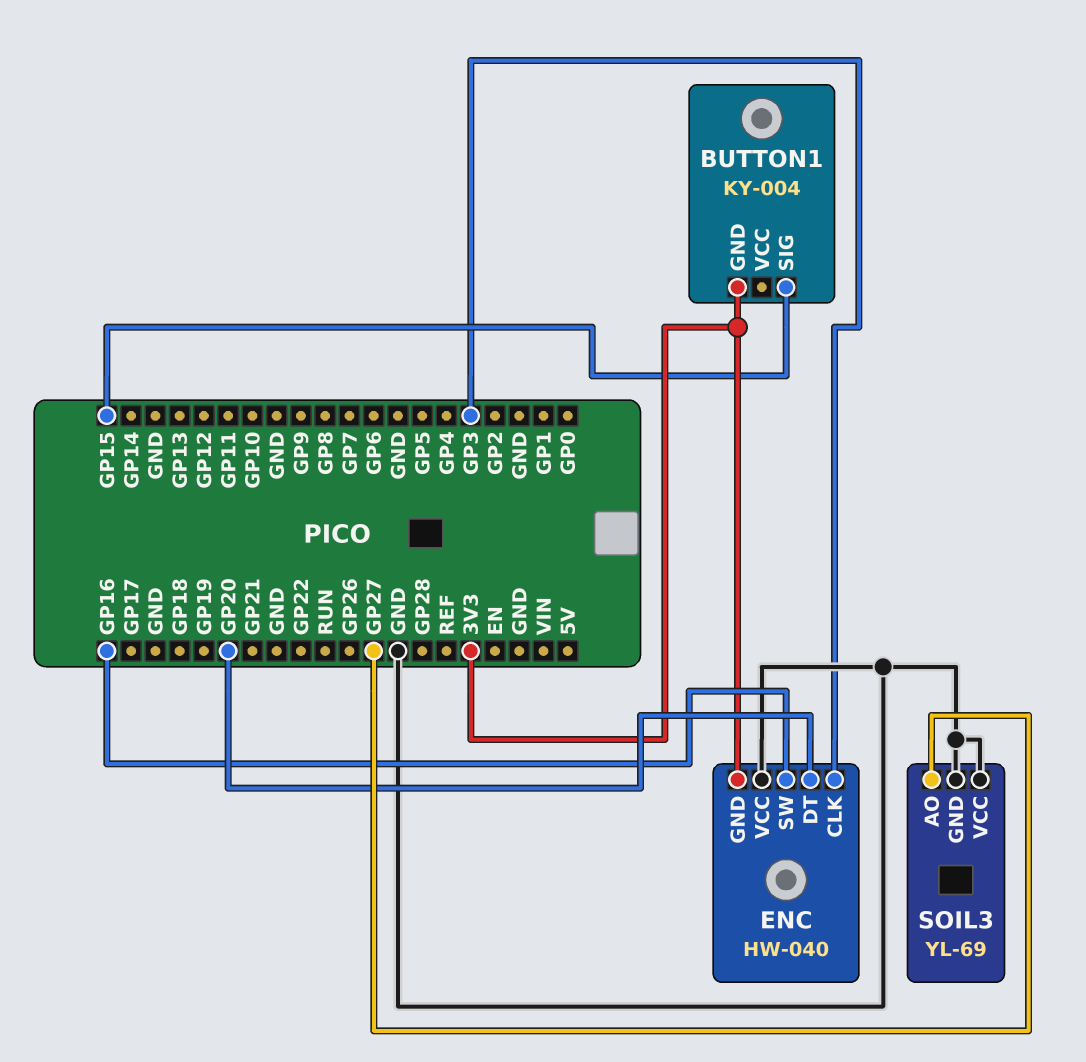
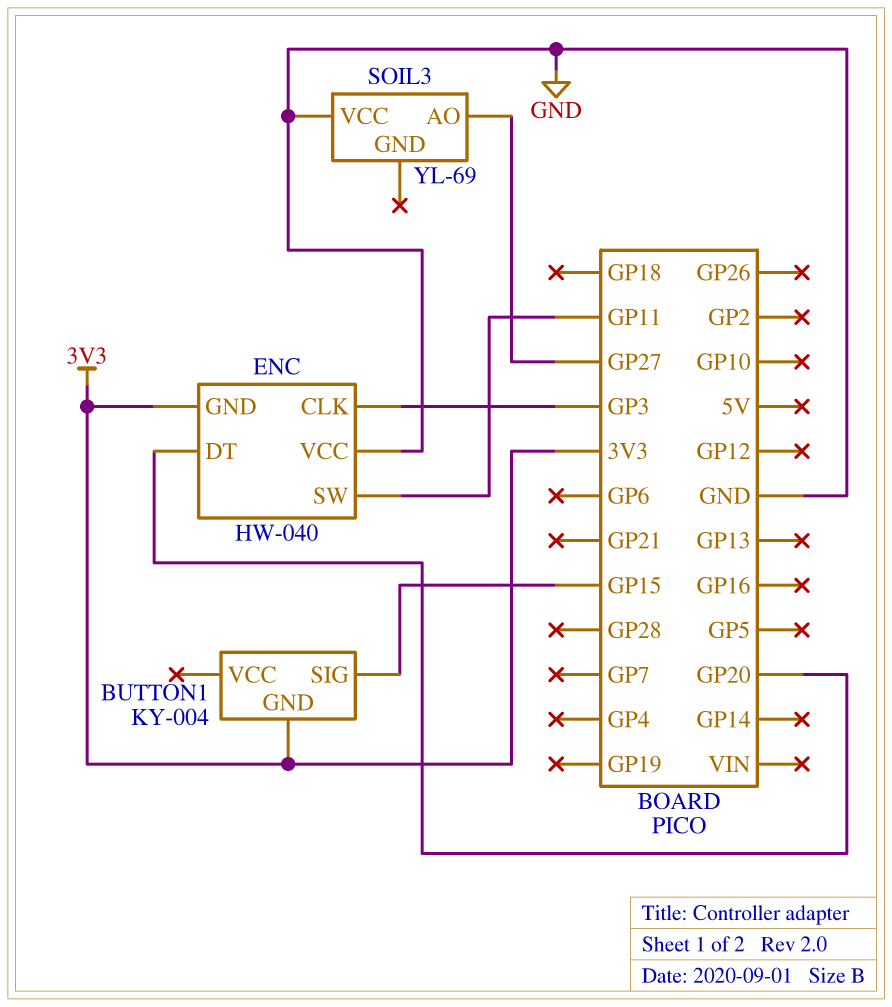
ENC pin SW: GP16 -> GP11
SOIL3 pin GND: GND -> none

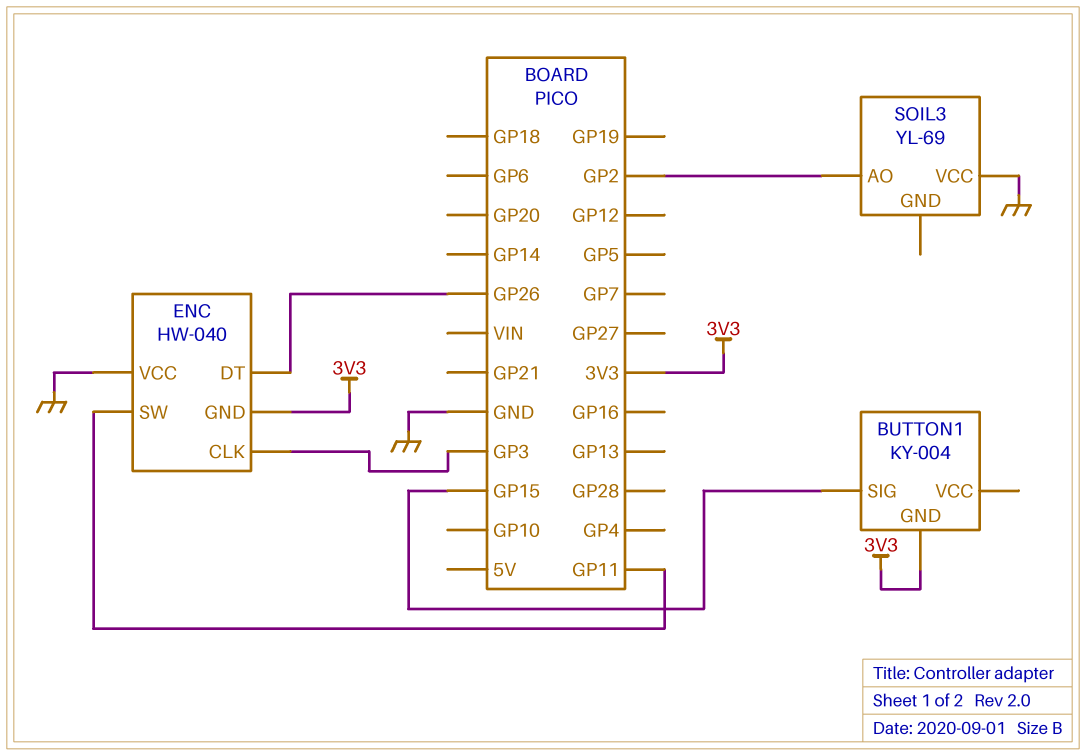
ENC pin DT: GP20 -> GP26
SOIL3 pin AO: GP27 -> GP2

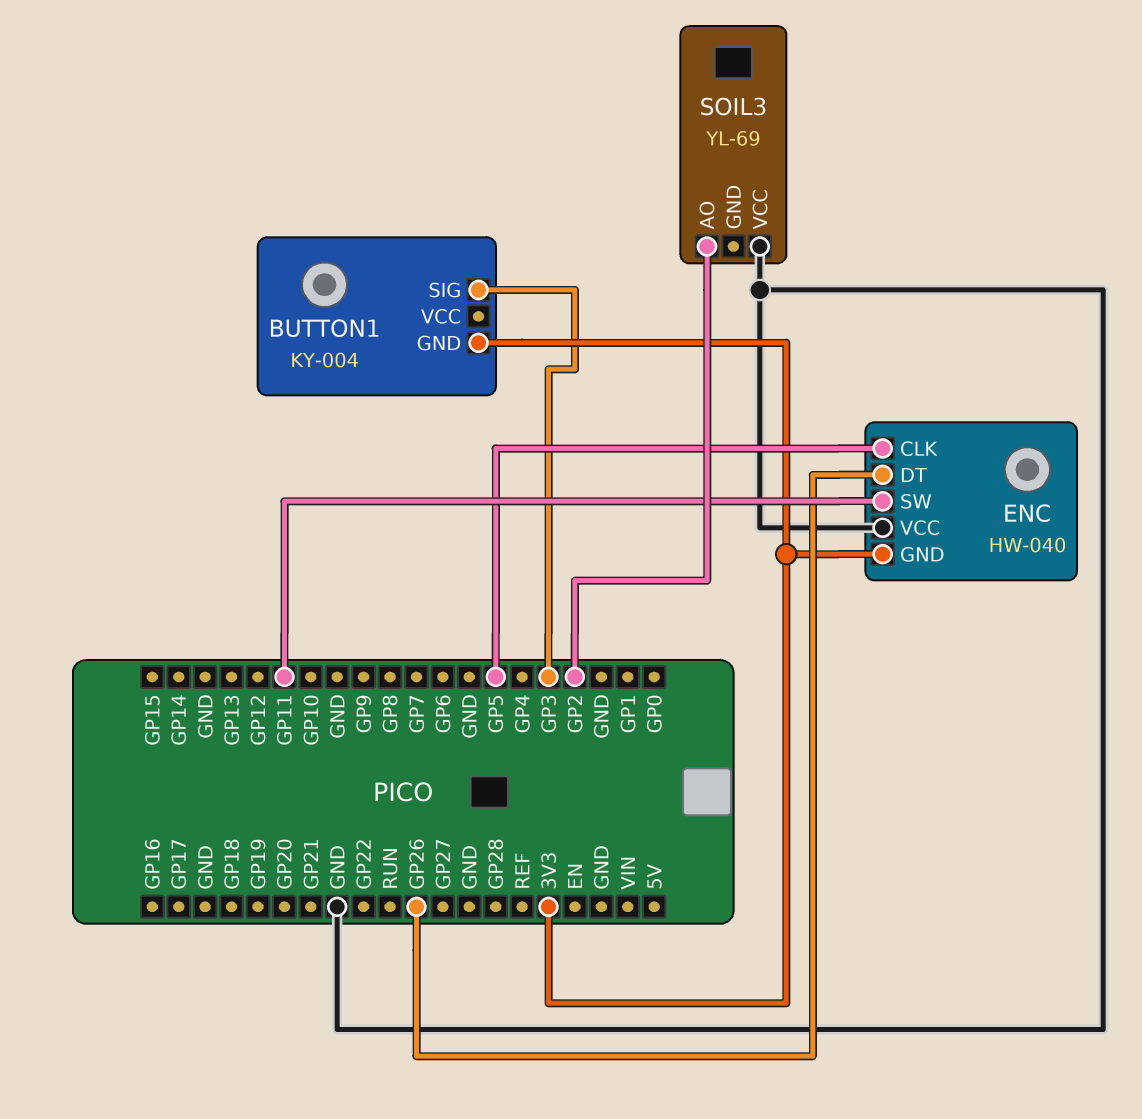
BUTTON1 pin SIG: GP15 -> GP3
ENC pin CLK: GP3 -> GP5

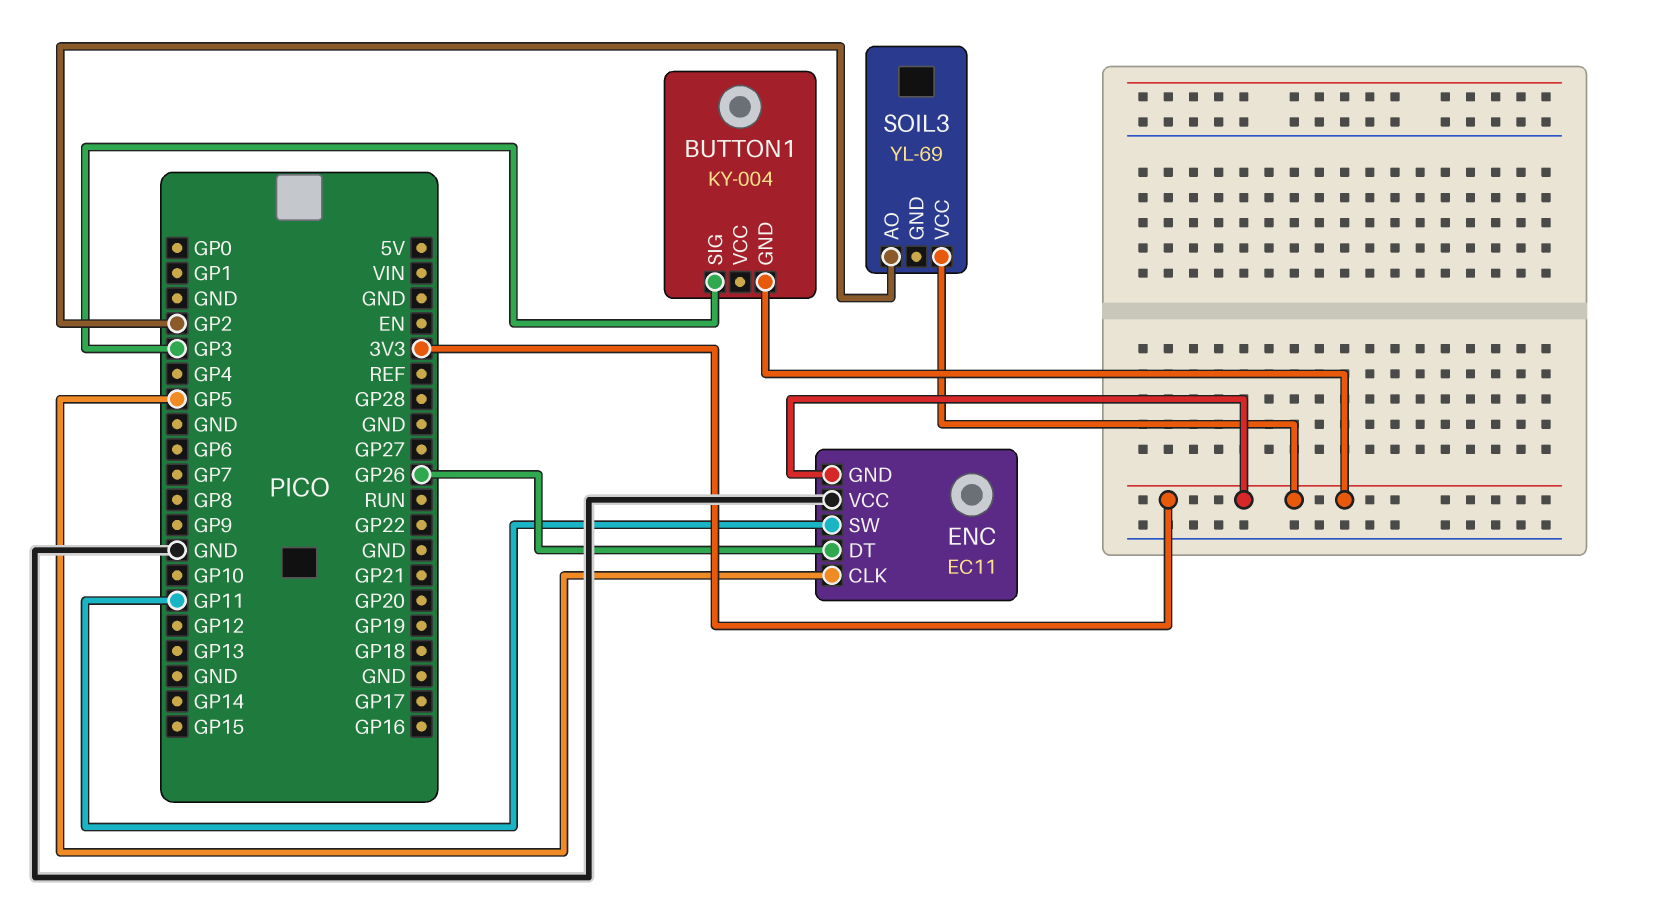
ENC: HW-040 -> EC11
SOIL3 pin VCC: GND -> 3V3

